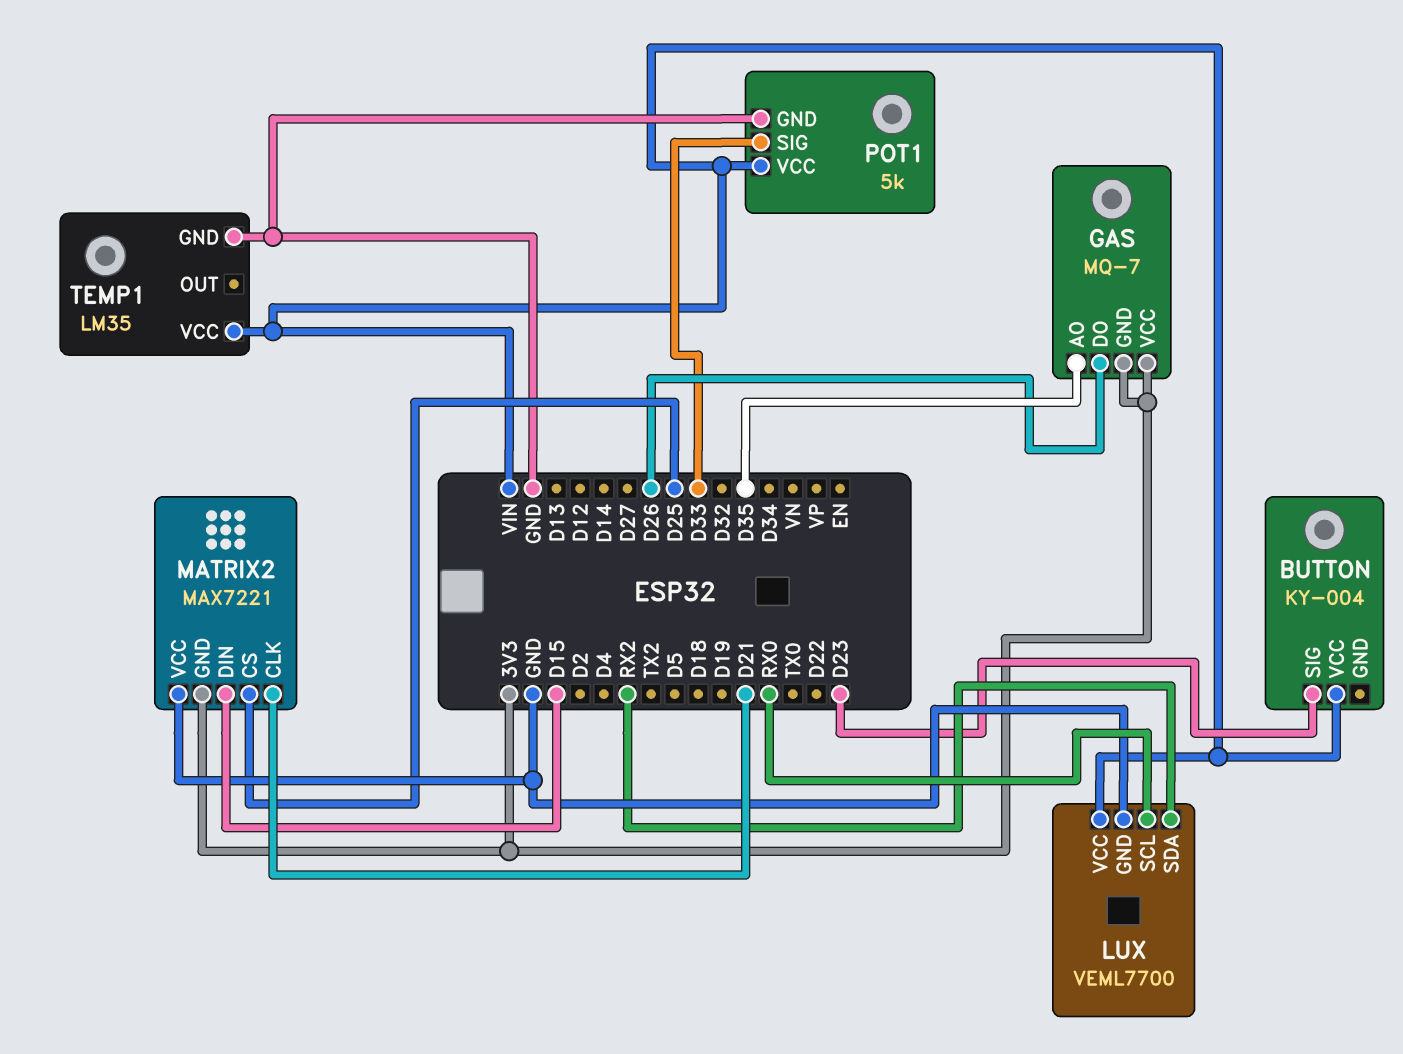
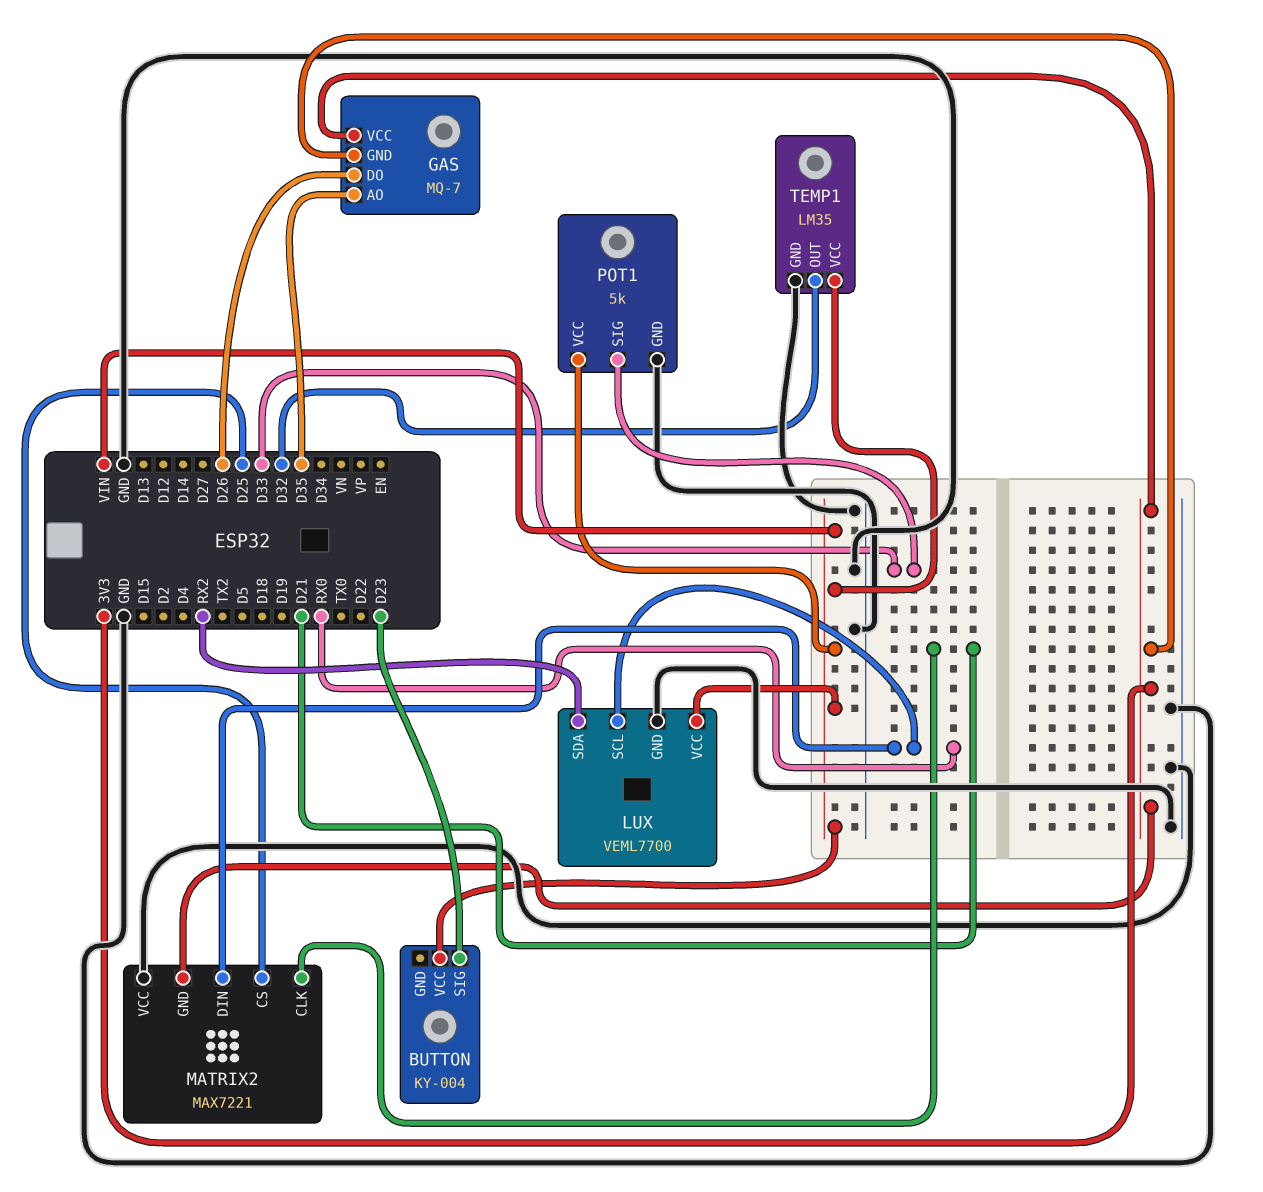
MATRIX2 pin DIN: D15 -> RX0
TEMP1 pin OUT: none -> D32

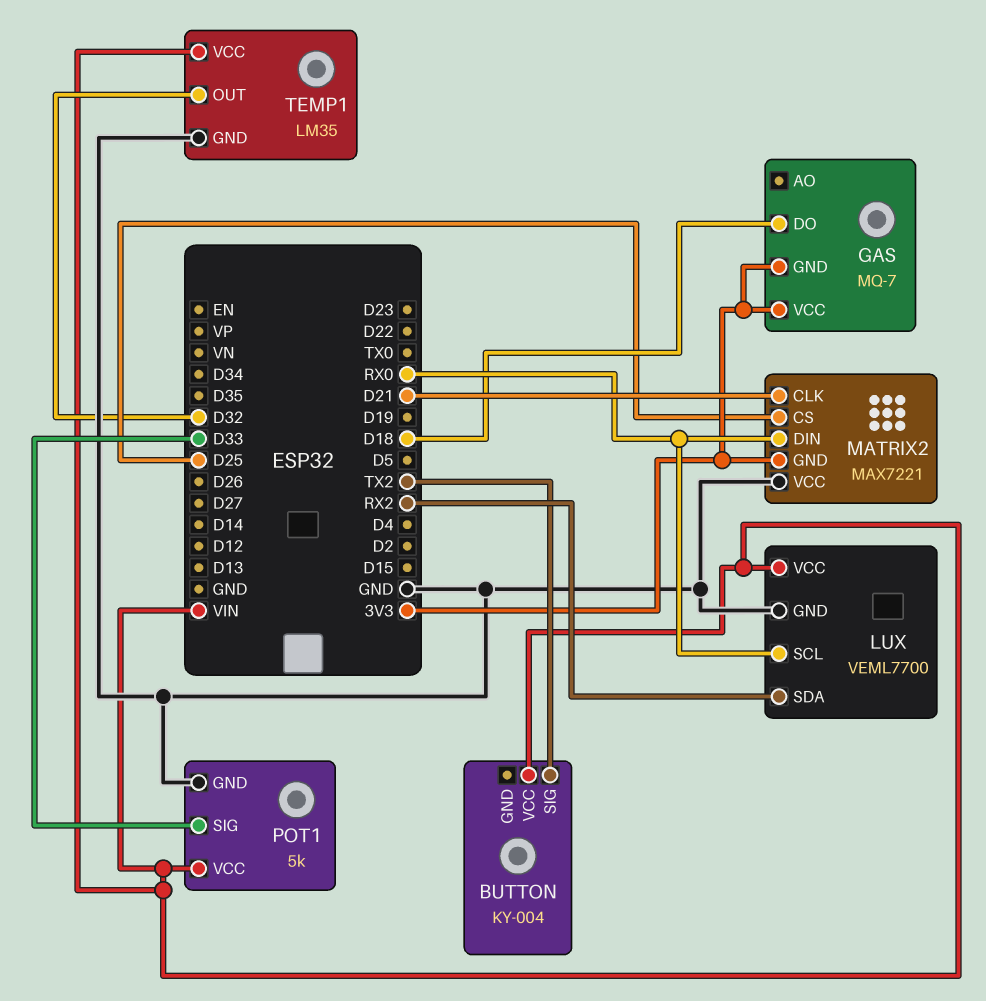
BUTTON pin SIG: D23 -> TX2
GAS pin AO: D35 -> none
GAS pin DO: D26 -> D18

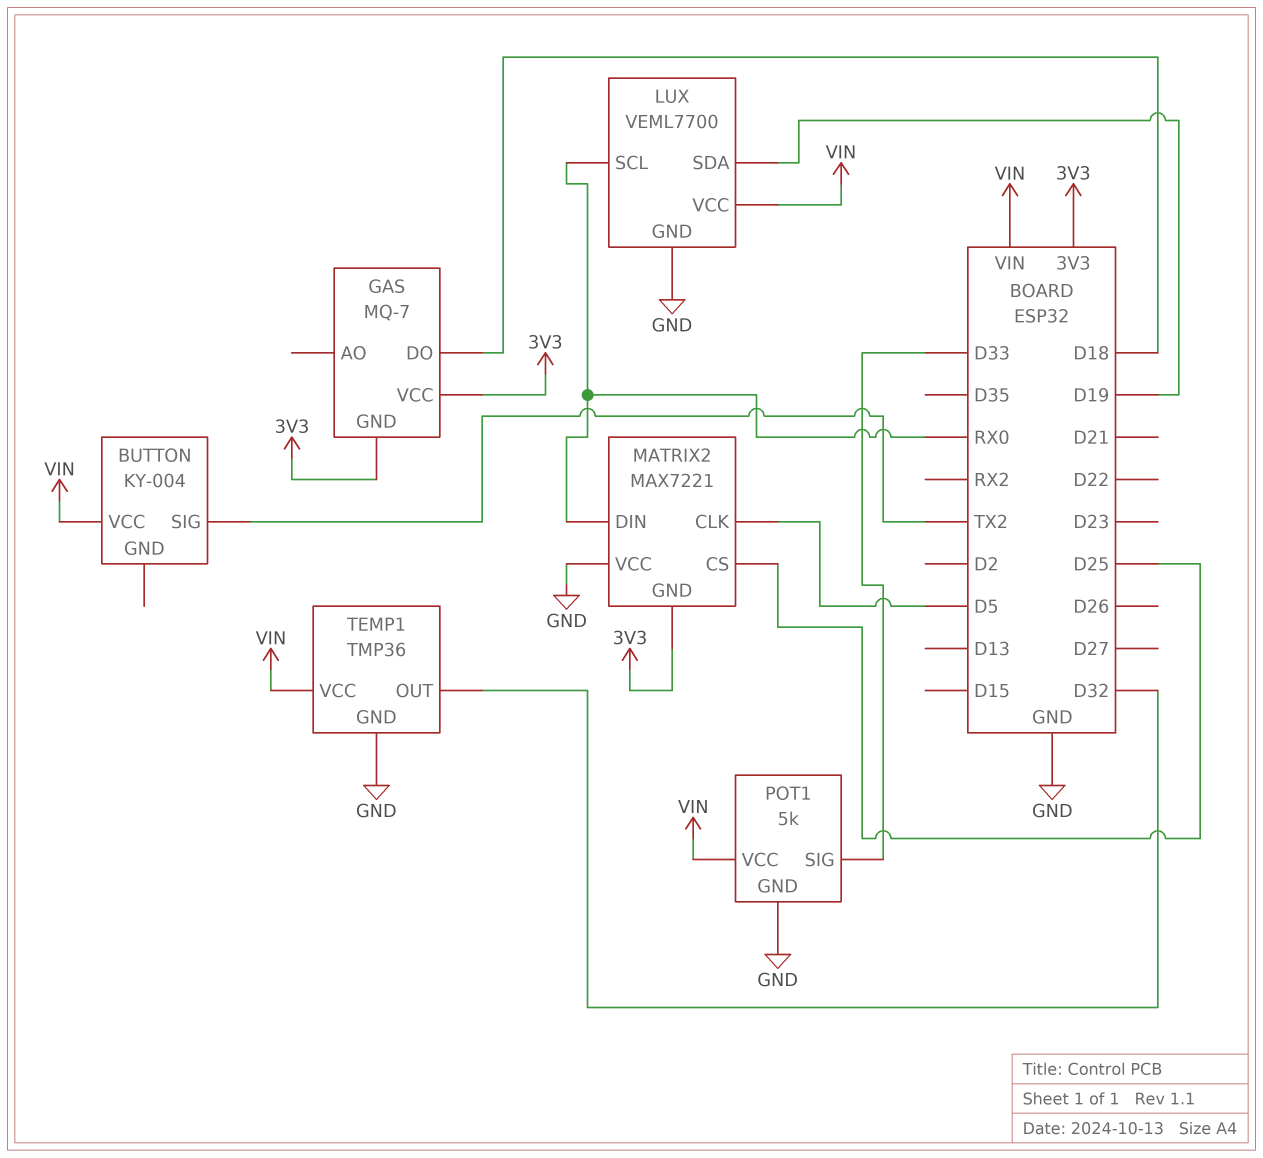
LUX pin SDA: RX2 -> D19
MATRIX2 pin CLK: D21 -> D5
TEMP1: LM35 -> TMP36

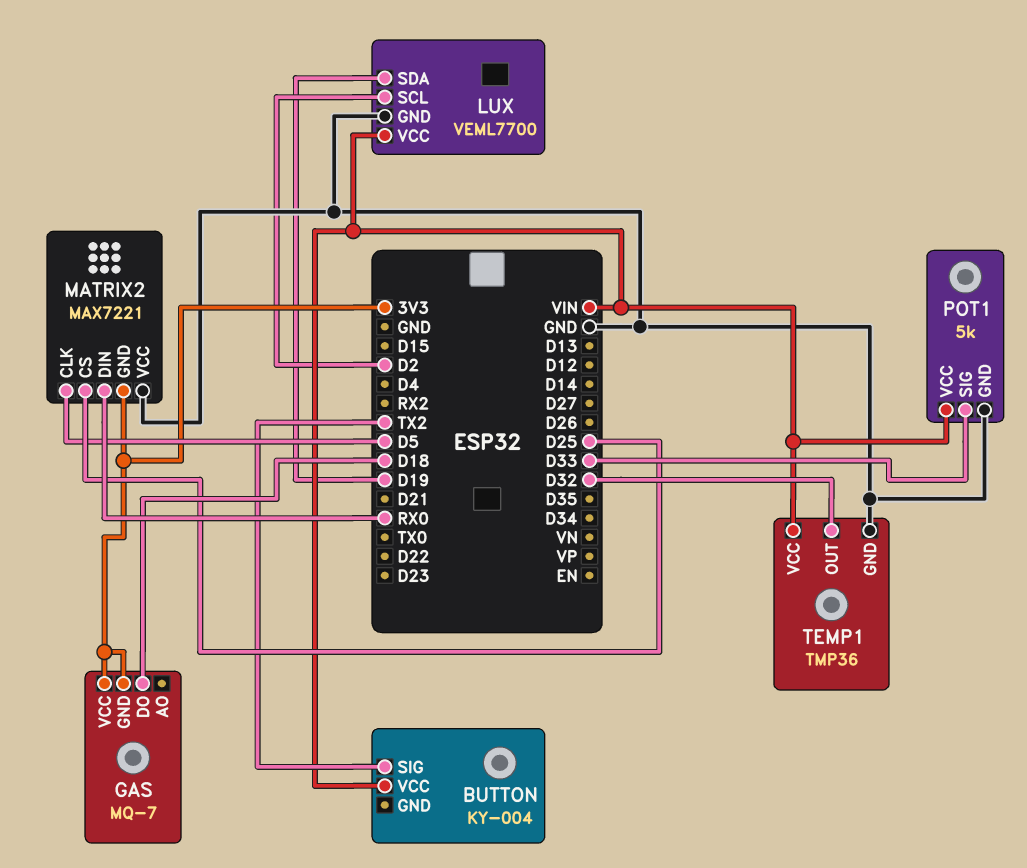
LUX pin SCL: RX0 -> D2

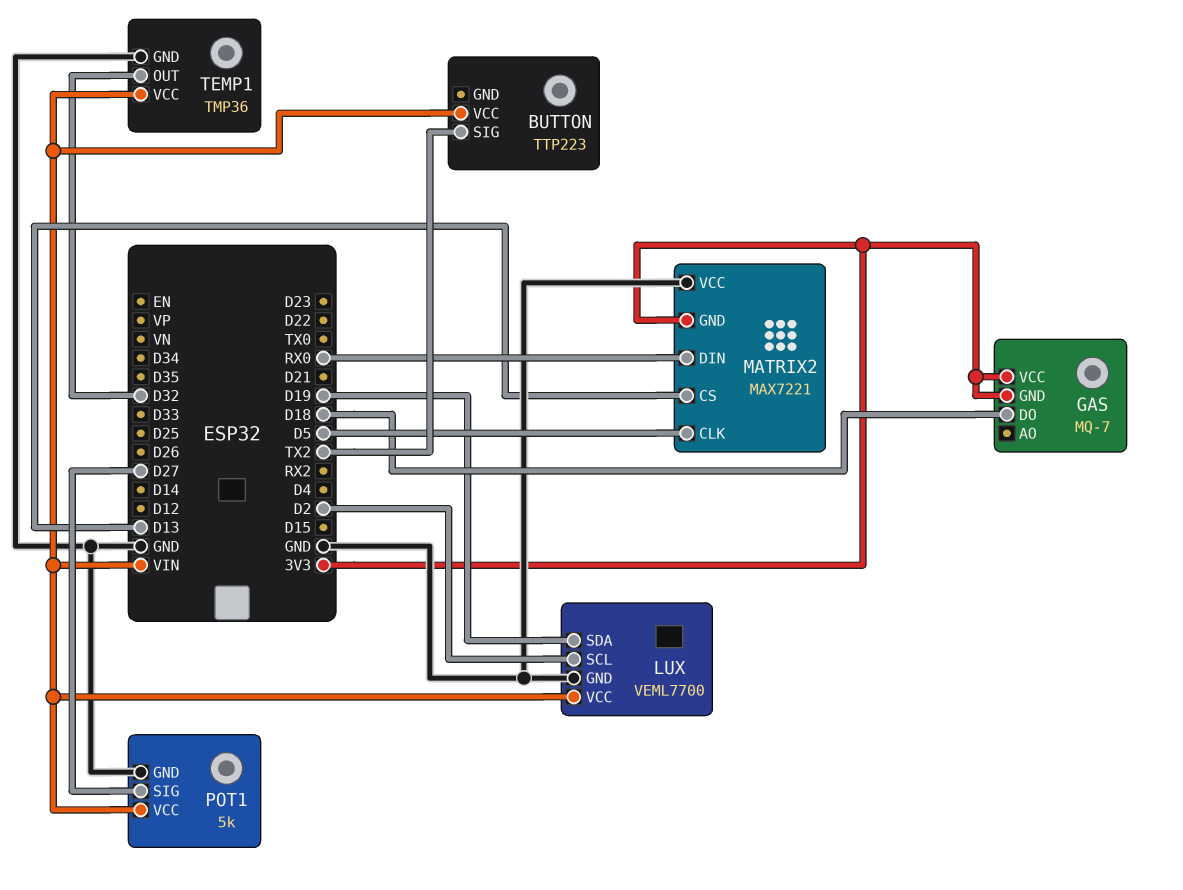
BUTTON: KY-004 -> TTP223
MATRIX2 pin CS: D25 -> D13
POT1 pin SIG: D33 -> D27

